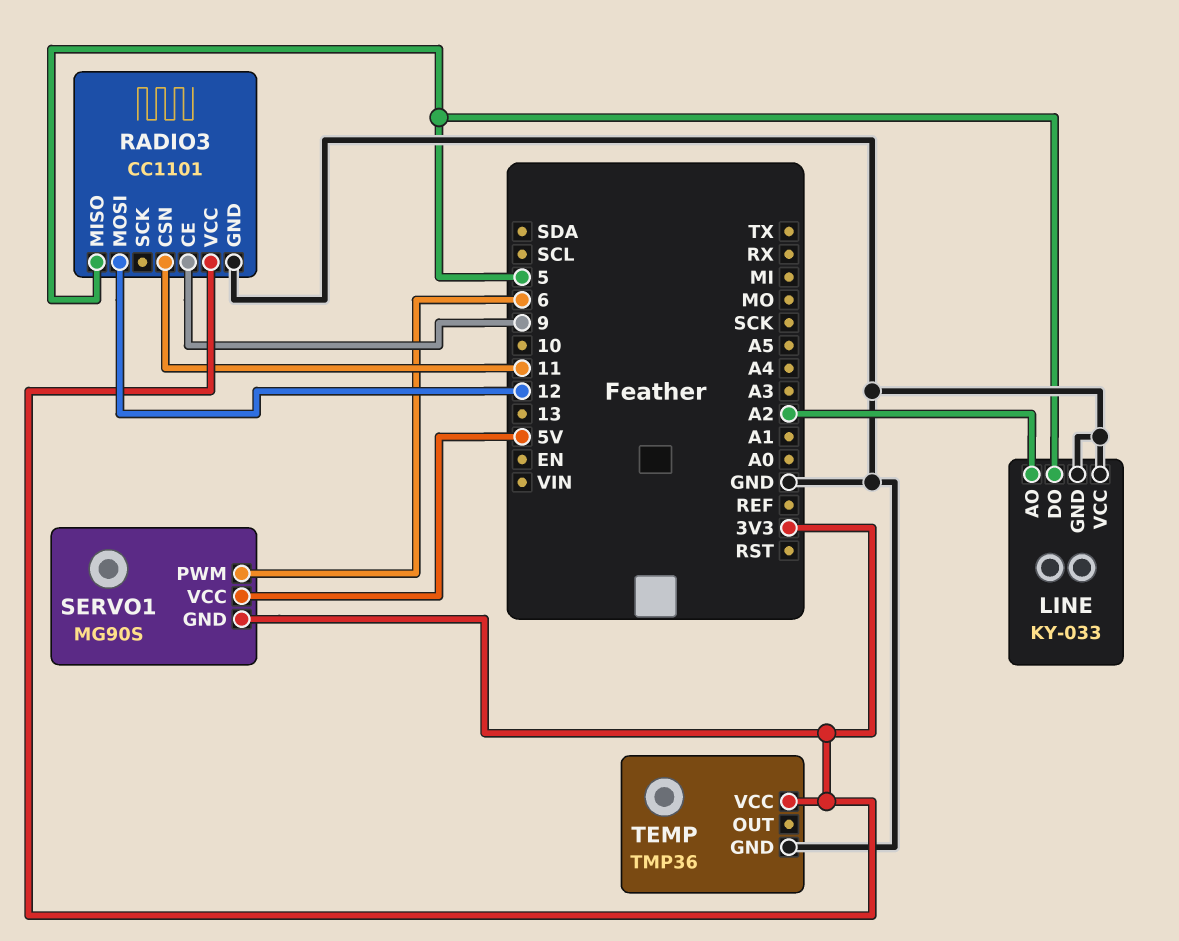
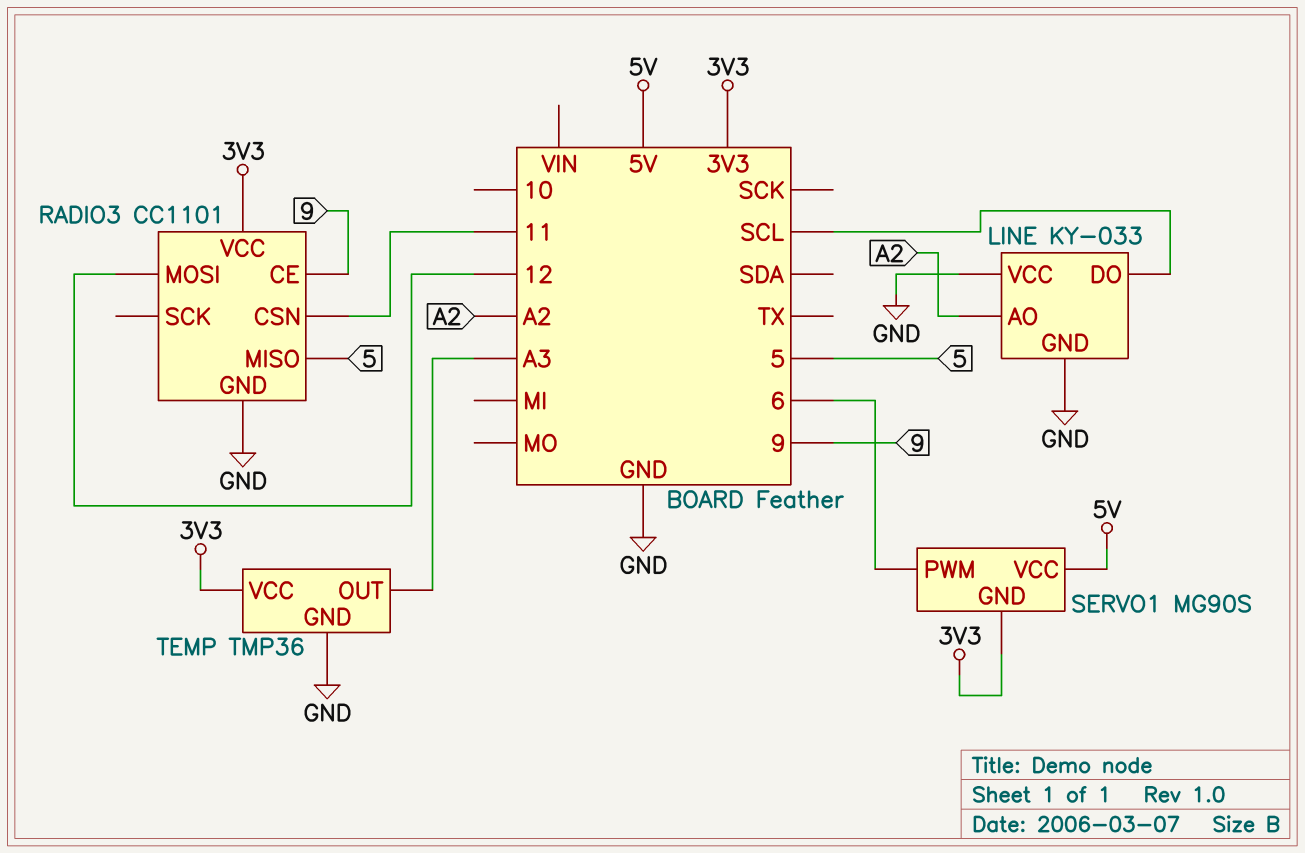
LINE pin DO: 5 -> SCL
TEMP pin OUT: none -> A3

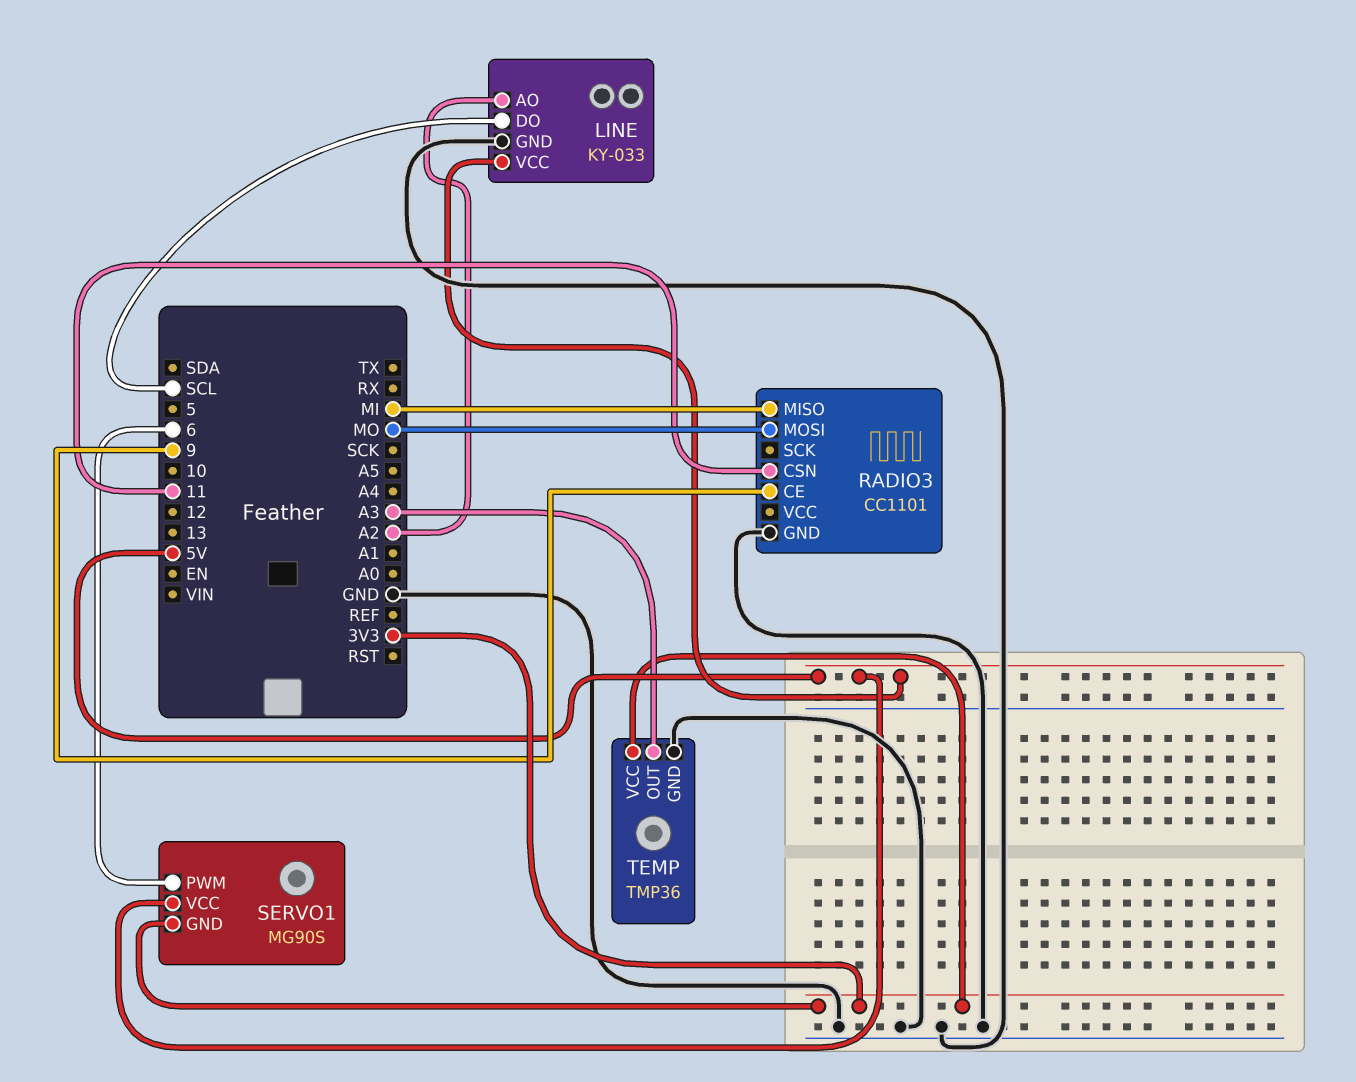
LINE pin VCC: GND -> 5V
RADIO3 pin MISO: 5 -> MI
RADIO3 pin MOSI: 12 -> MO
RADIO3 pin VCC: 3V3 -> none

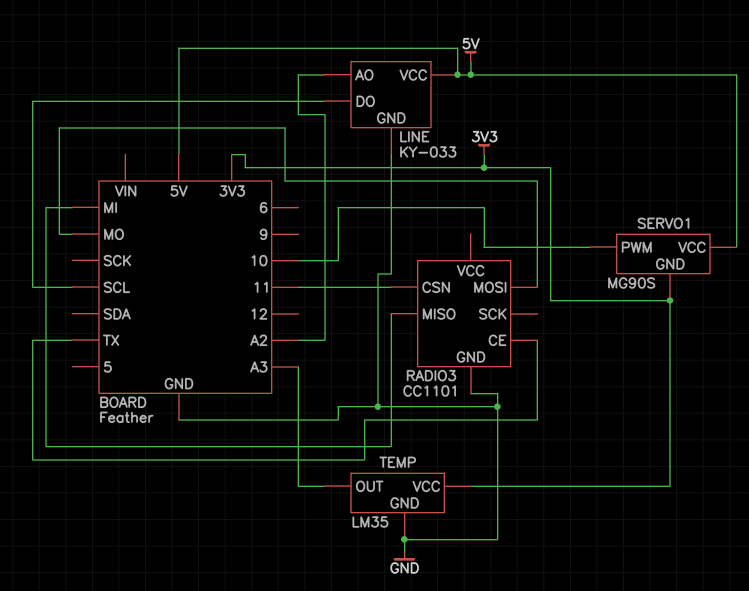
RADIO3 pin CE: 9 -> TX
SERVO1 pin PWM: 6 -> 10
TEMP: TMP36 -> LM35

